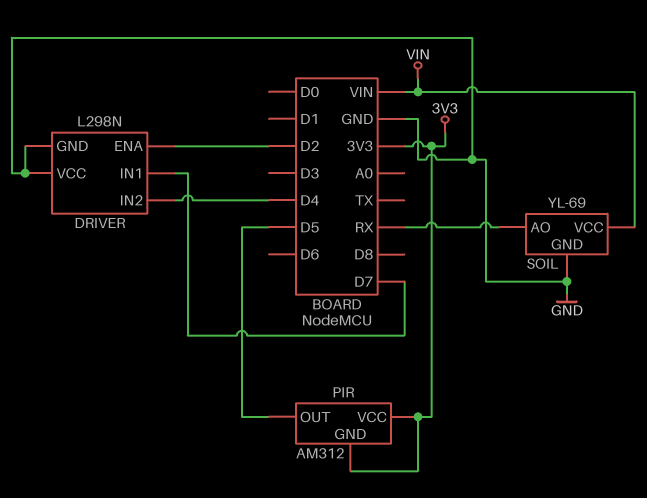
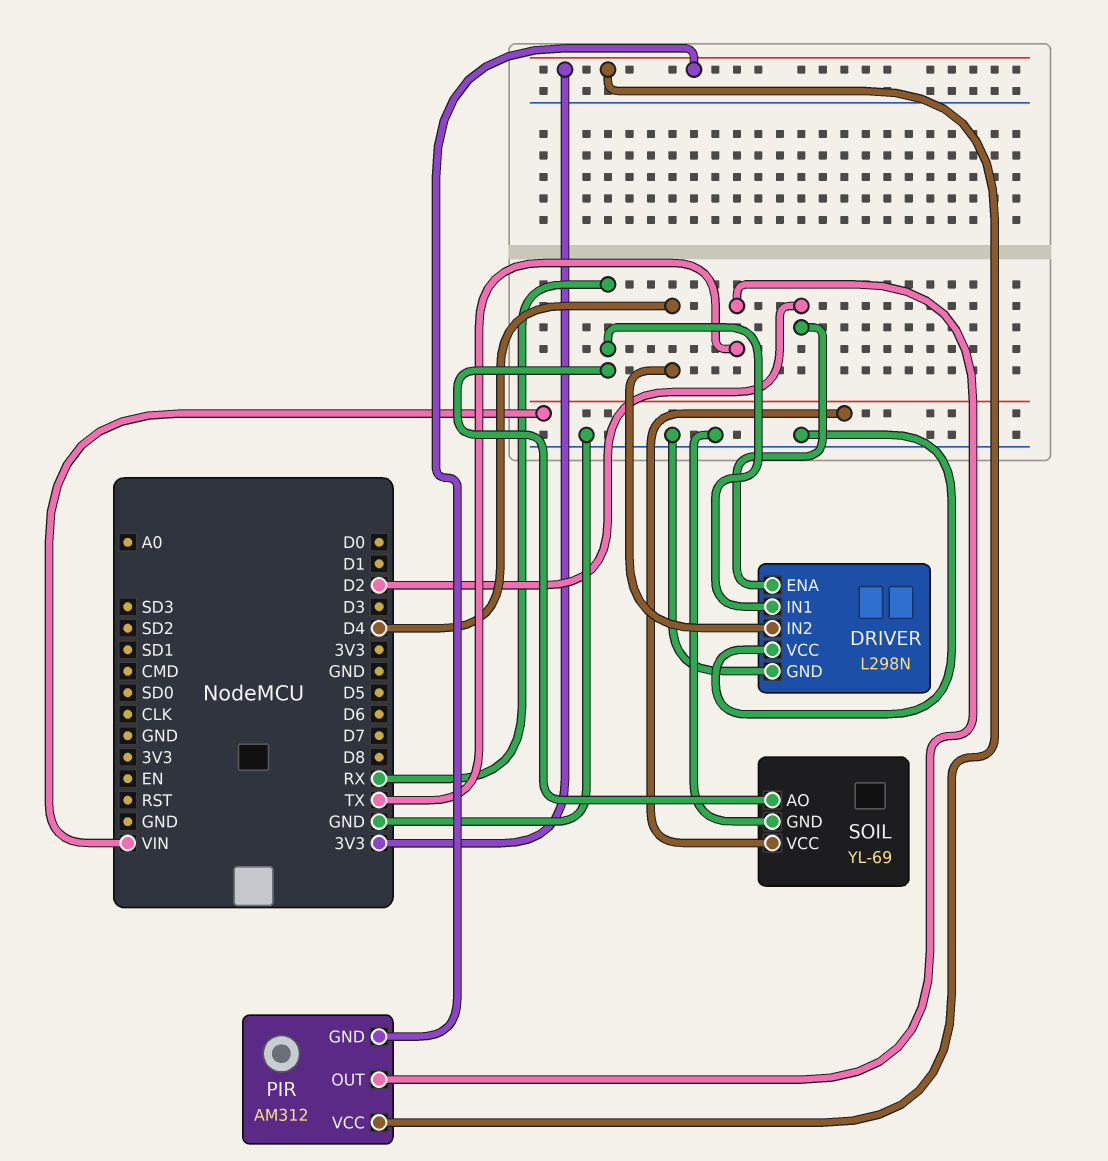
DRIVER pin IN1: D7 -> RX
PIR pin OUT: D5 -> TX

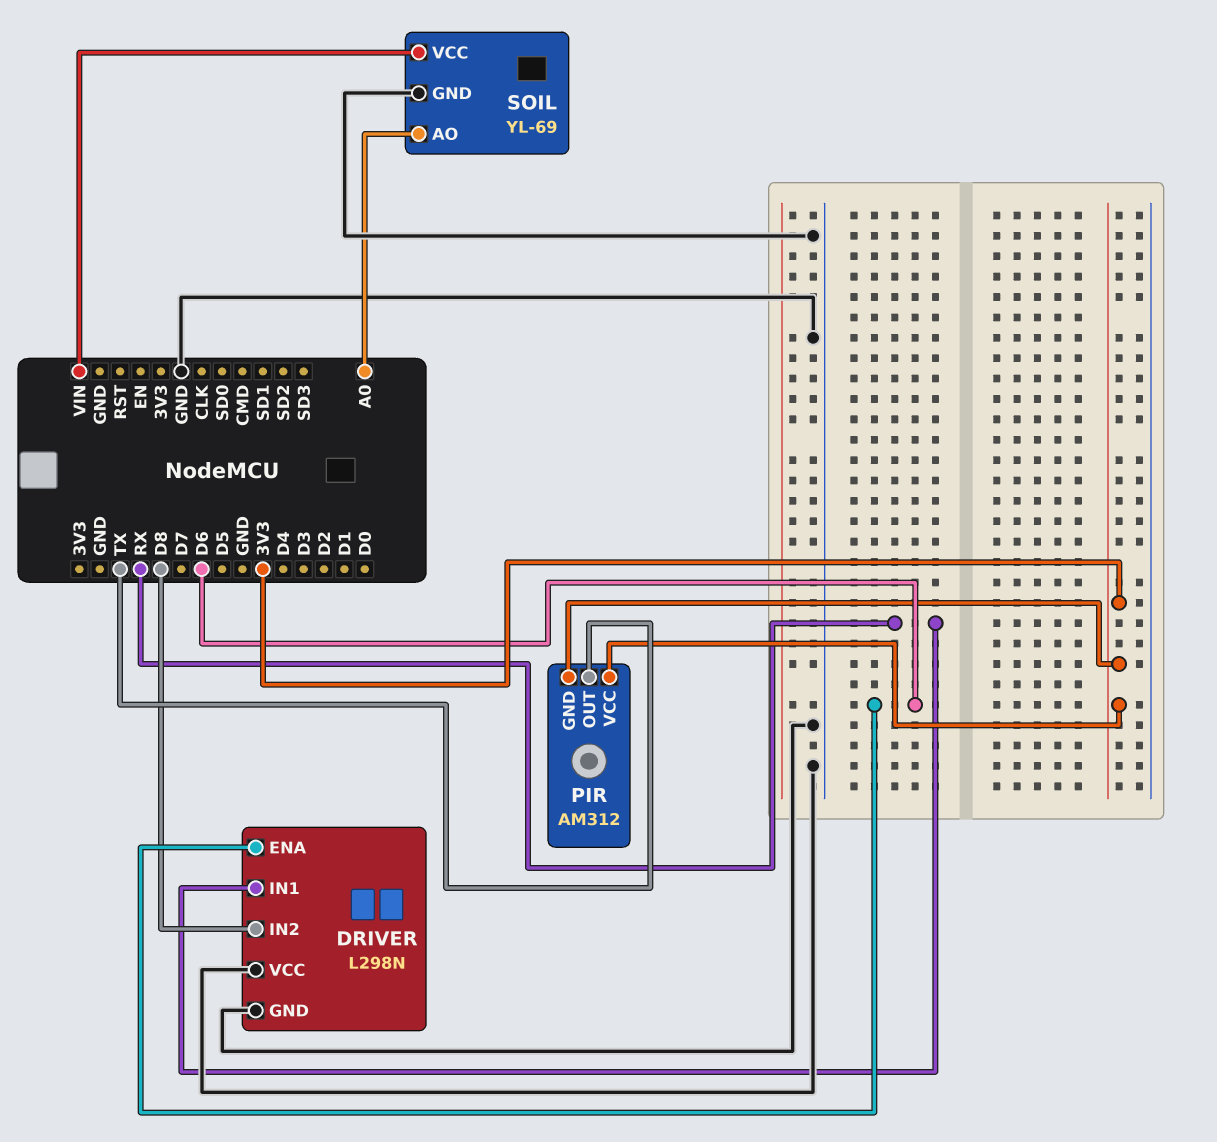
DRIVER pin ENA: D2 -> D6
DRIVER pin IN2: D4 -> D8
SOIL pin AO: RX -> A0

